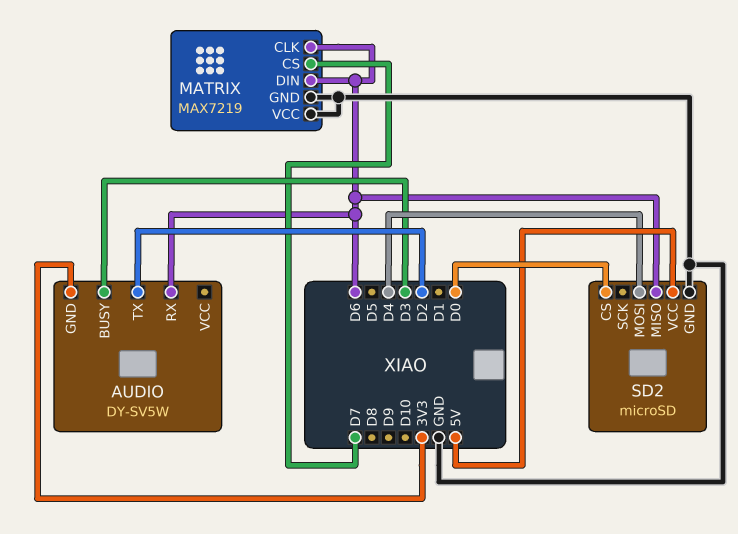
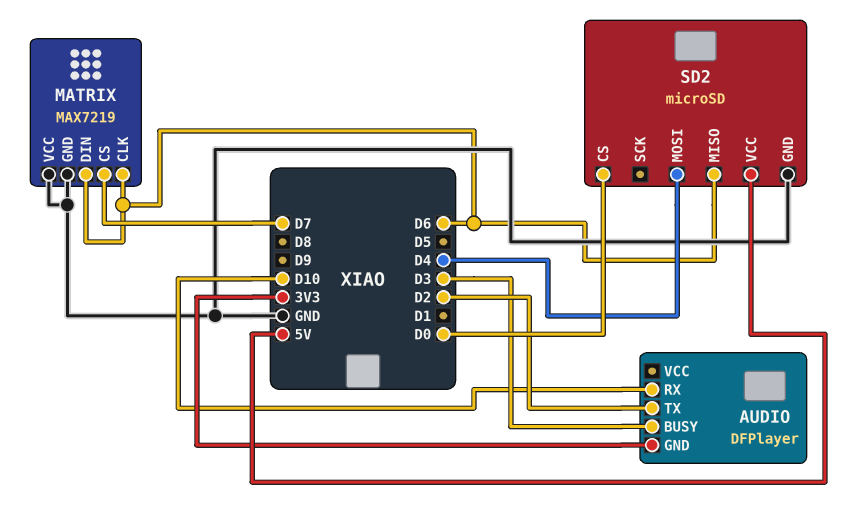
AUDIO: DY-SV5W -> DFPlayer
AUDIO pin RX: D6 -> D10

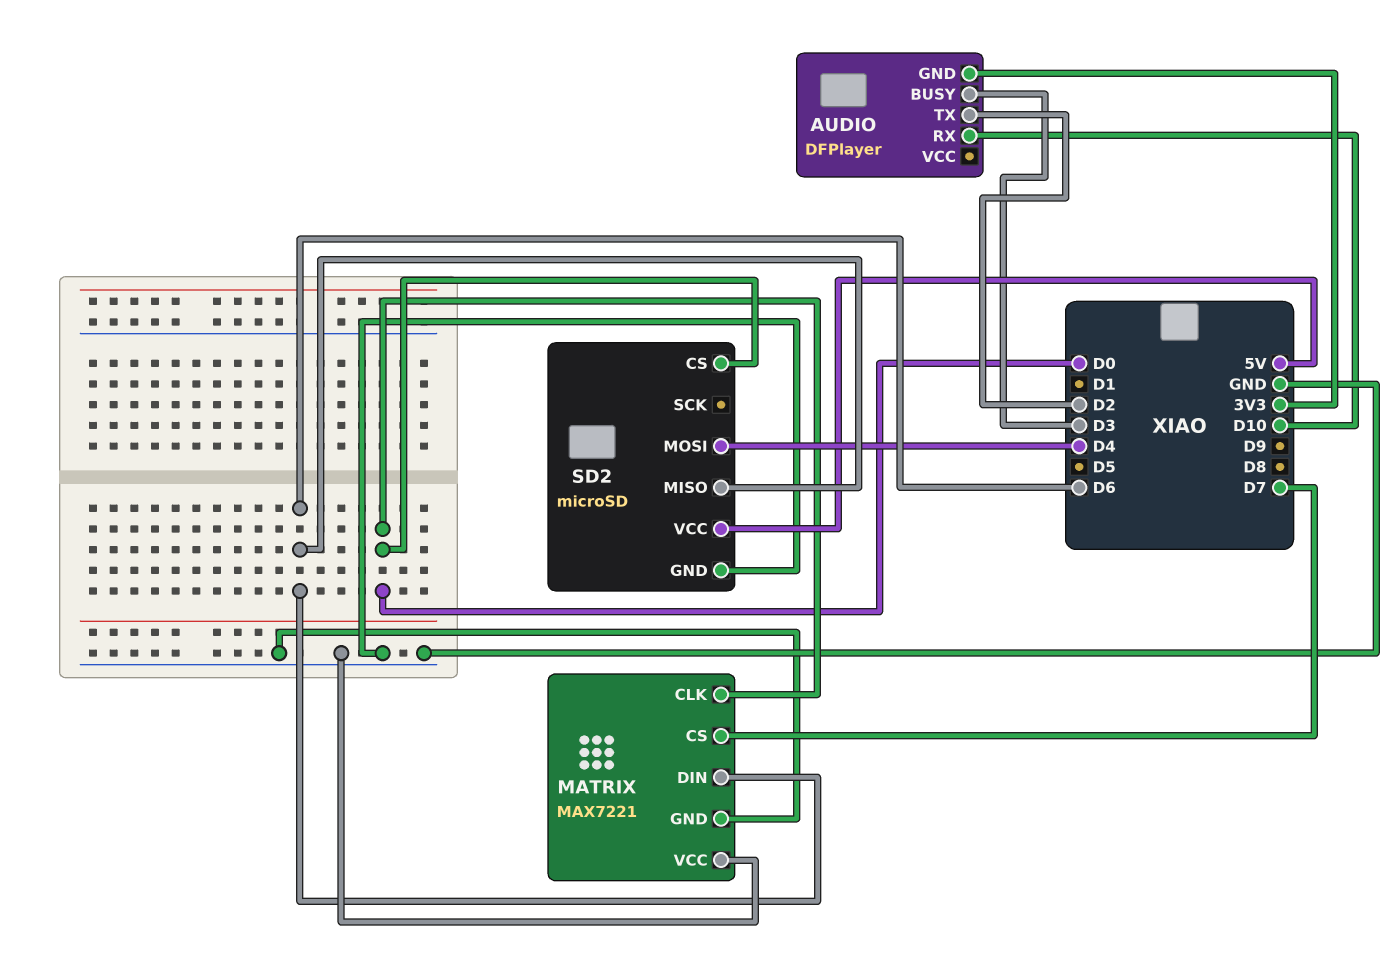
MATRIX: MAX7219 -> MAX7221
MATRIX pin CLK: D6 -> D0

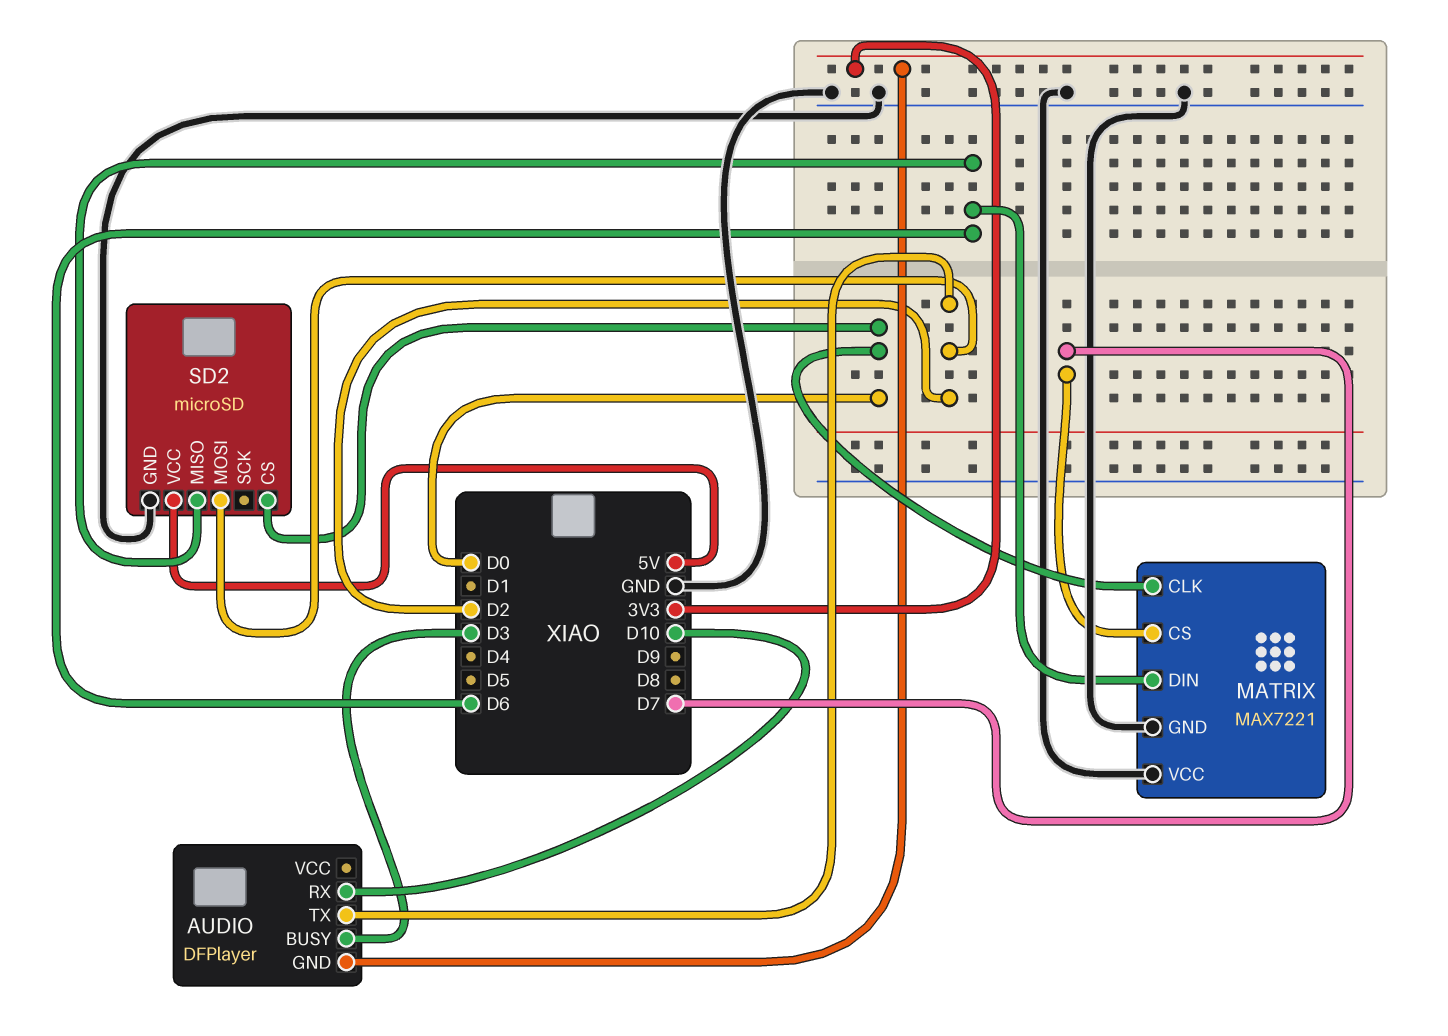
SD2 pin MOSI: D4 -> D2

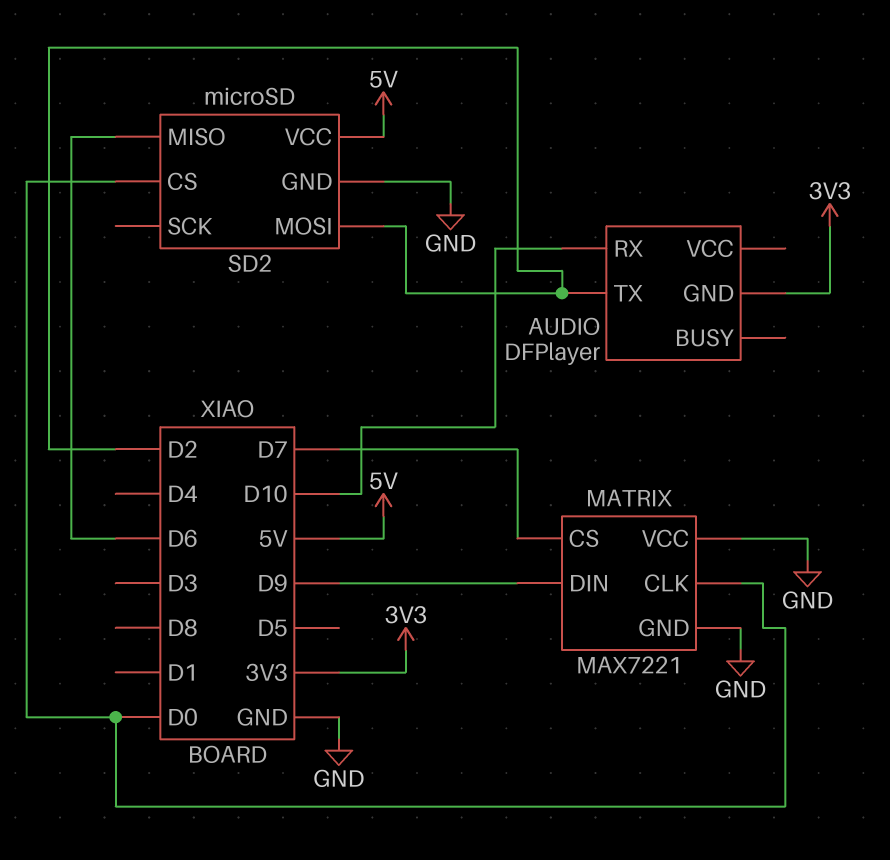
AUDIO pin BUSY: D3 -> none
MATRIX pin DIN: D6 -> D9

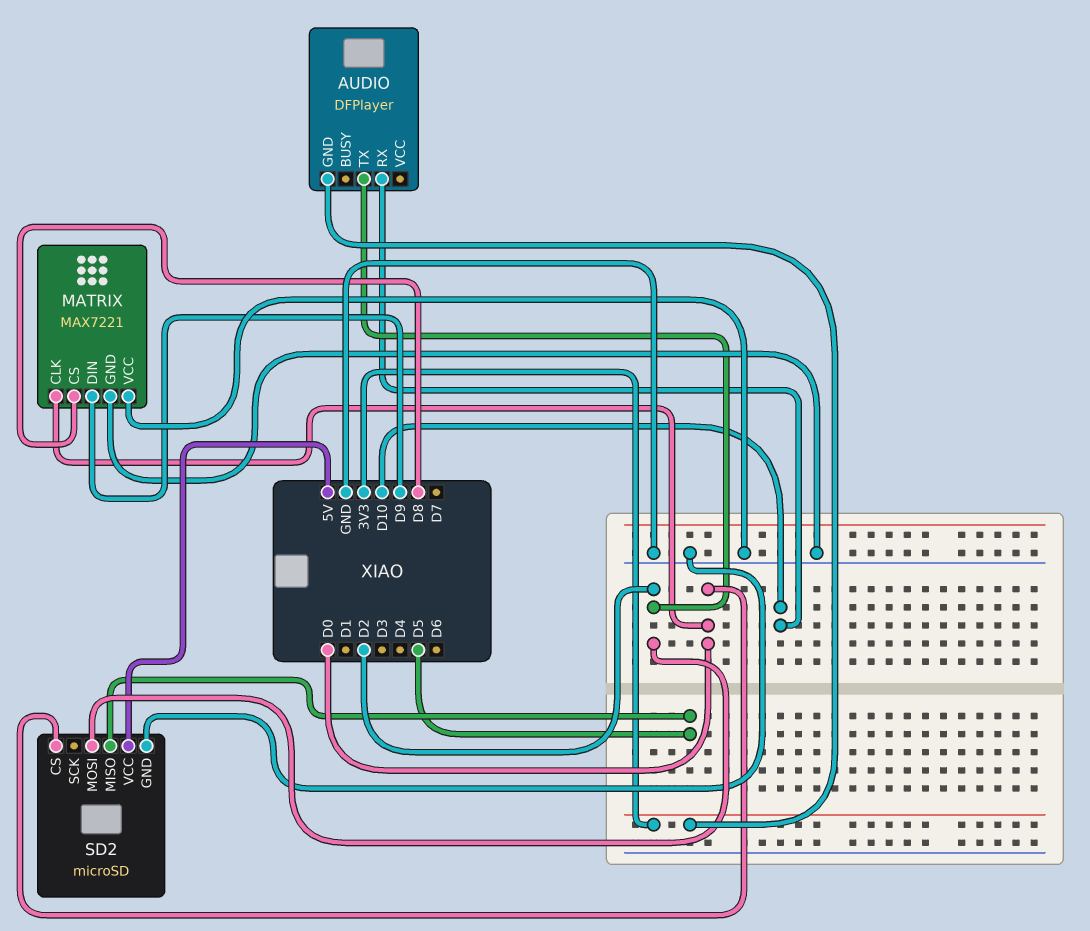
MATRIX pin CS: D7 -> D8
SD2 pin MISO: D6 -> D5

